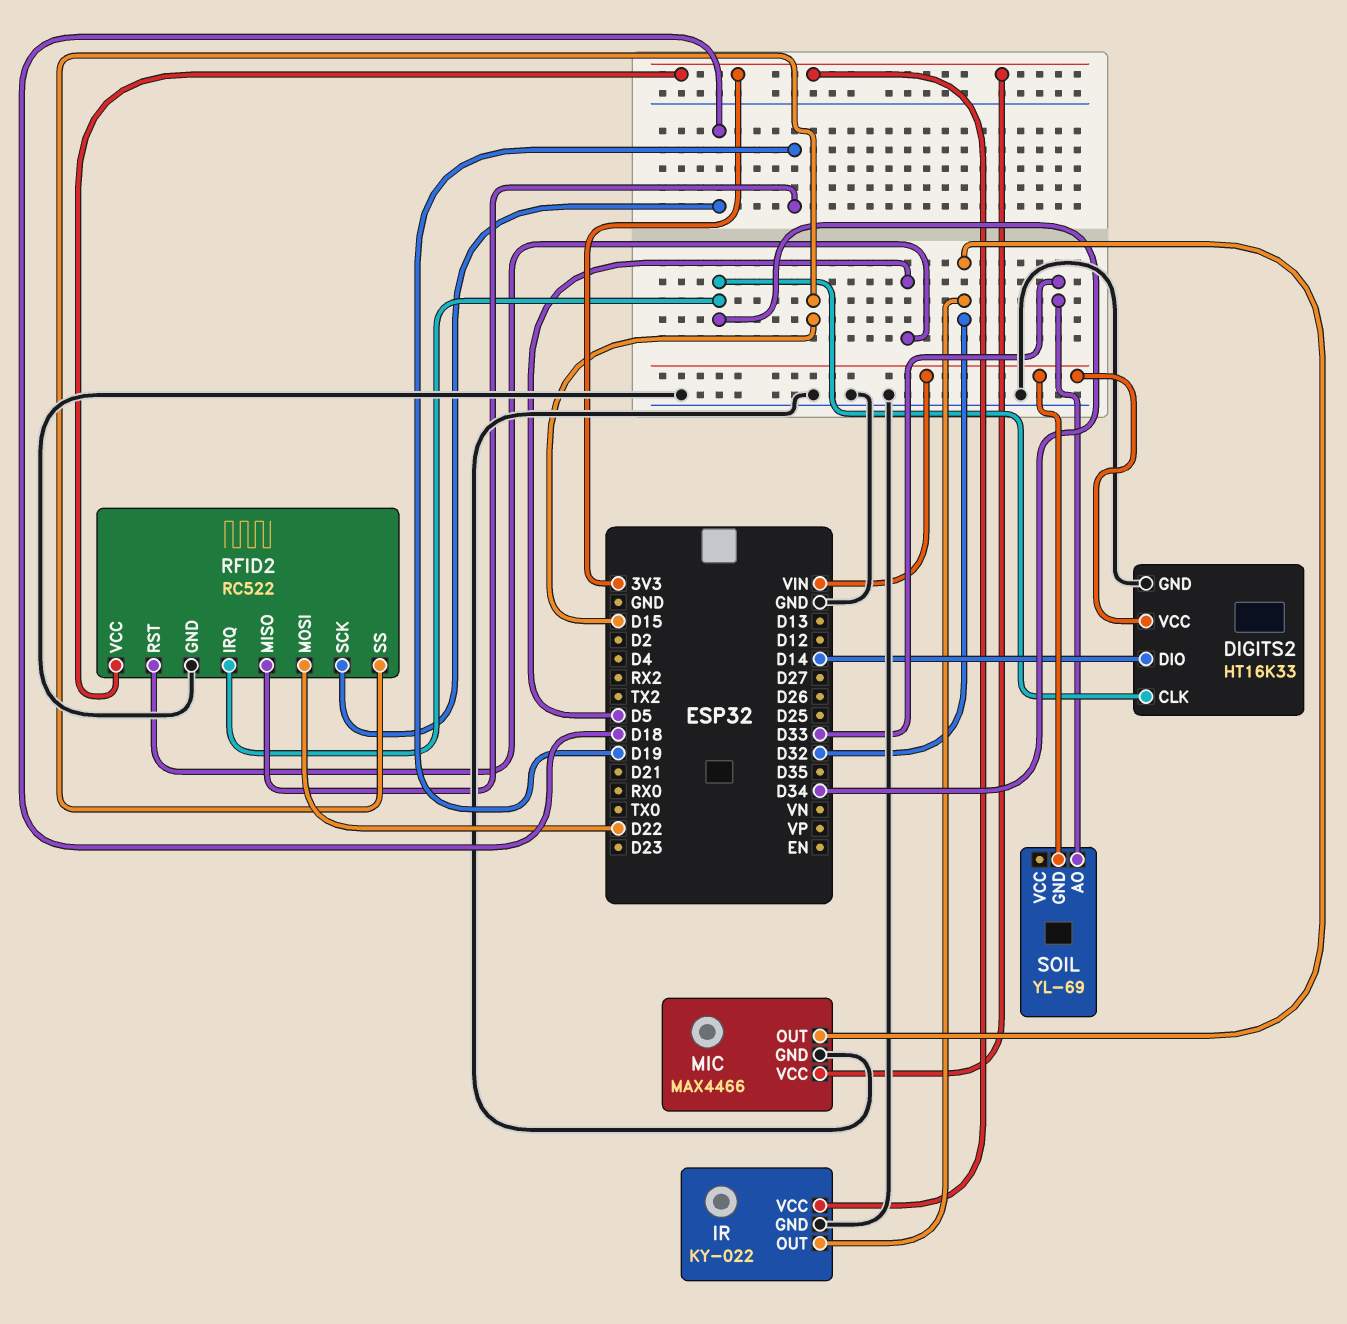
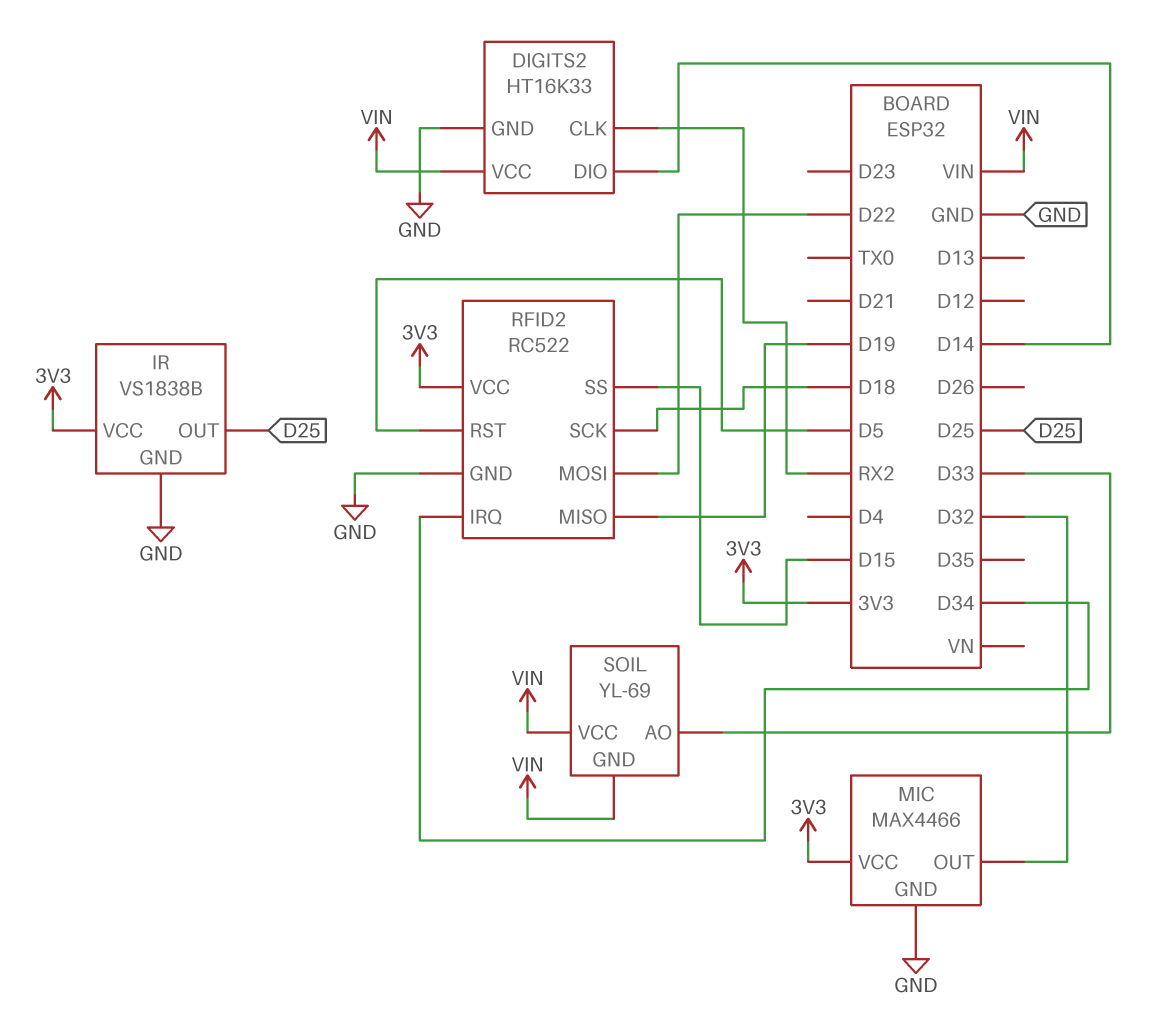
DIGITS2 pin CLK: D34 -> RX2
IR: KY-022 -> VS1838B
IR pin OUT: D32 -> D25
SOIL pin VCC: none -> VIN

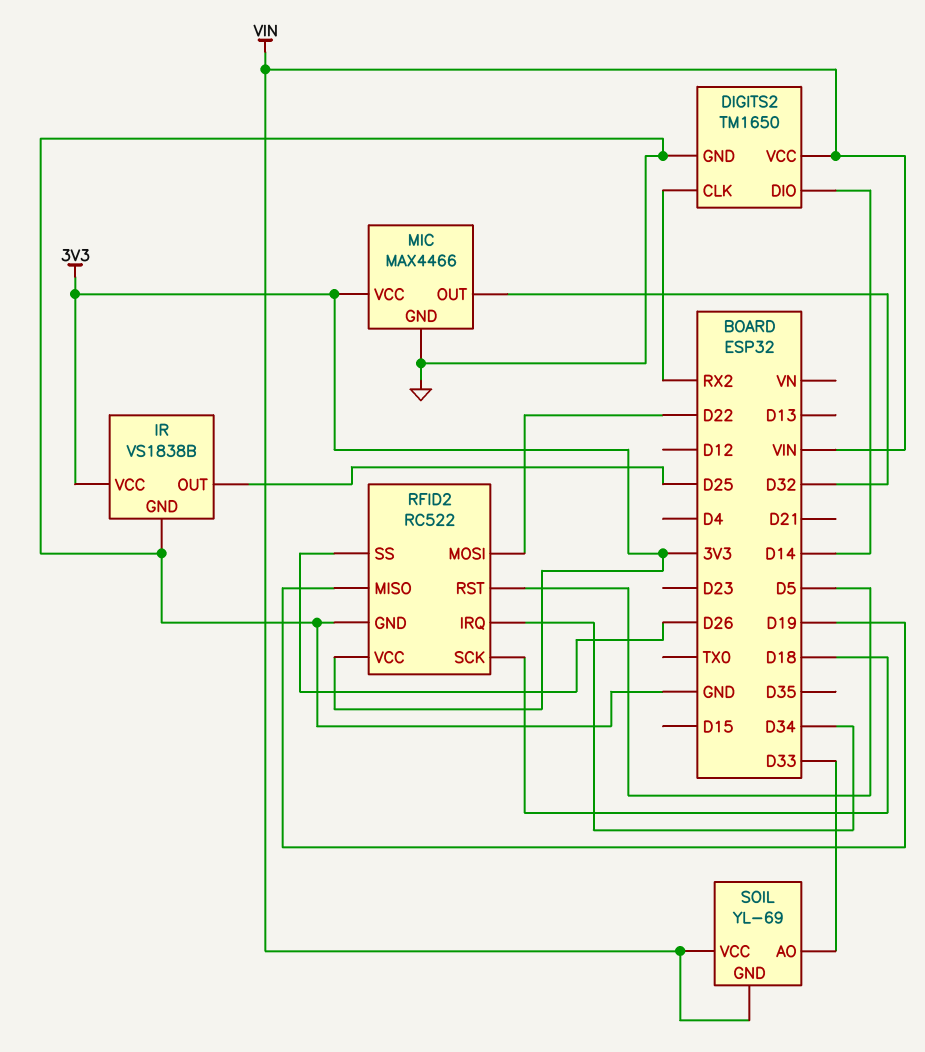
DIGITS2: HT16K33 -> TM1650
RFID2 pin SS: D15 -> D26

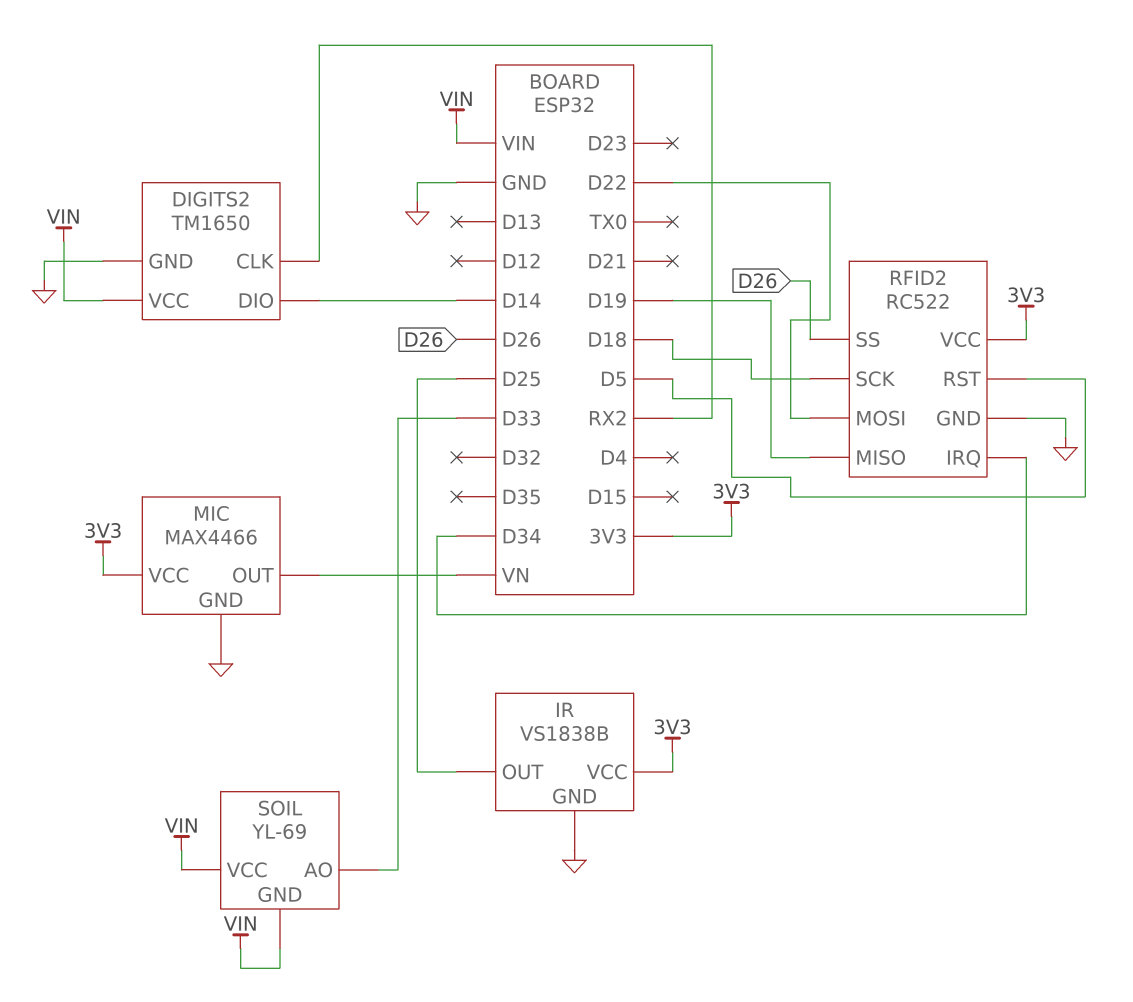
MIC pin OUT: D32 -> VN

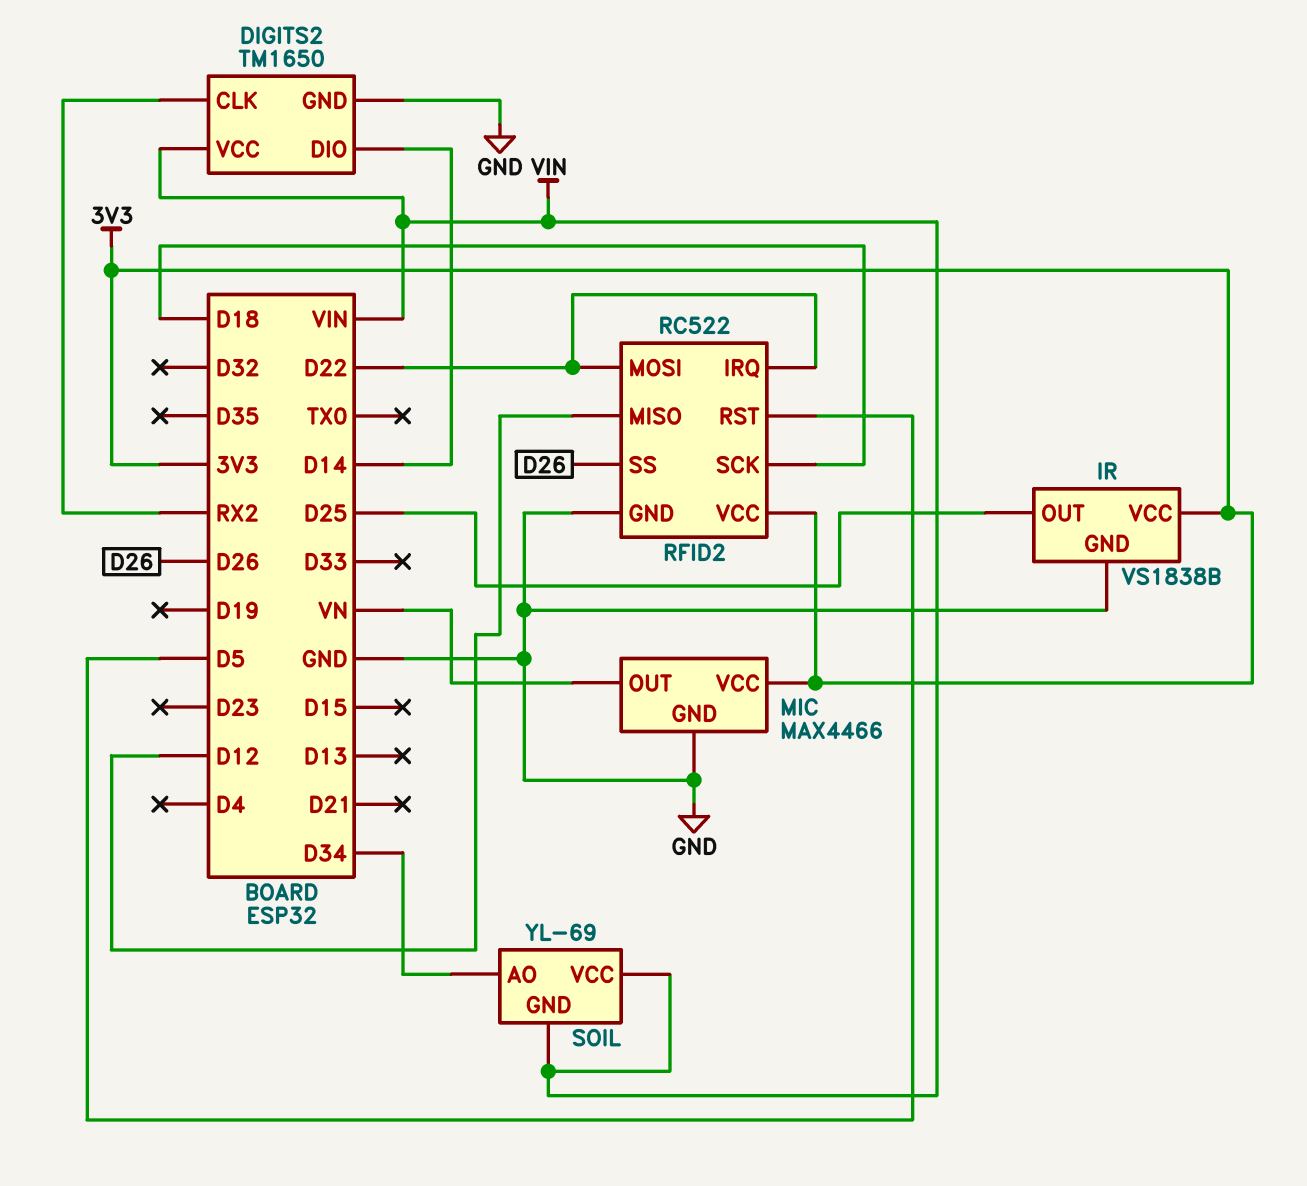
RFID2 pin IRQ: D34 -> D22
RFID2 pin MISO: D19 -> D12
SOIL pin AO: D33 -> D34

